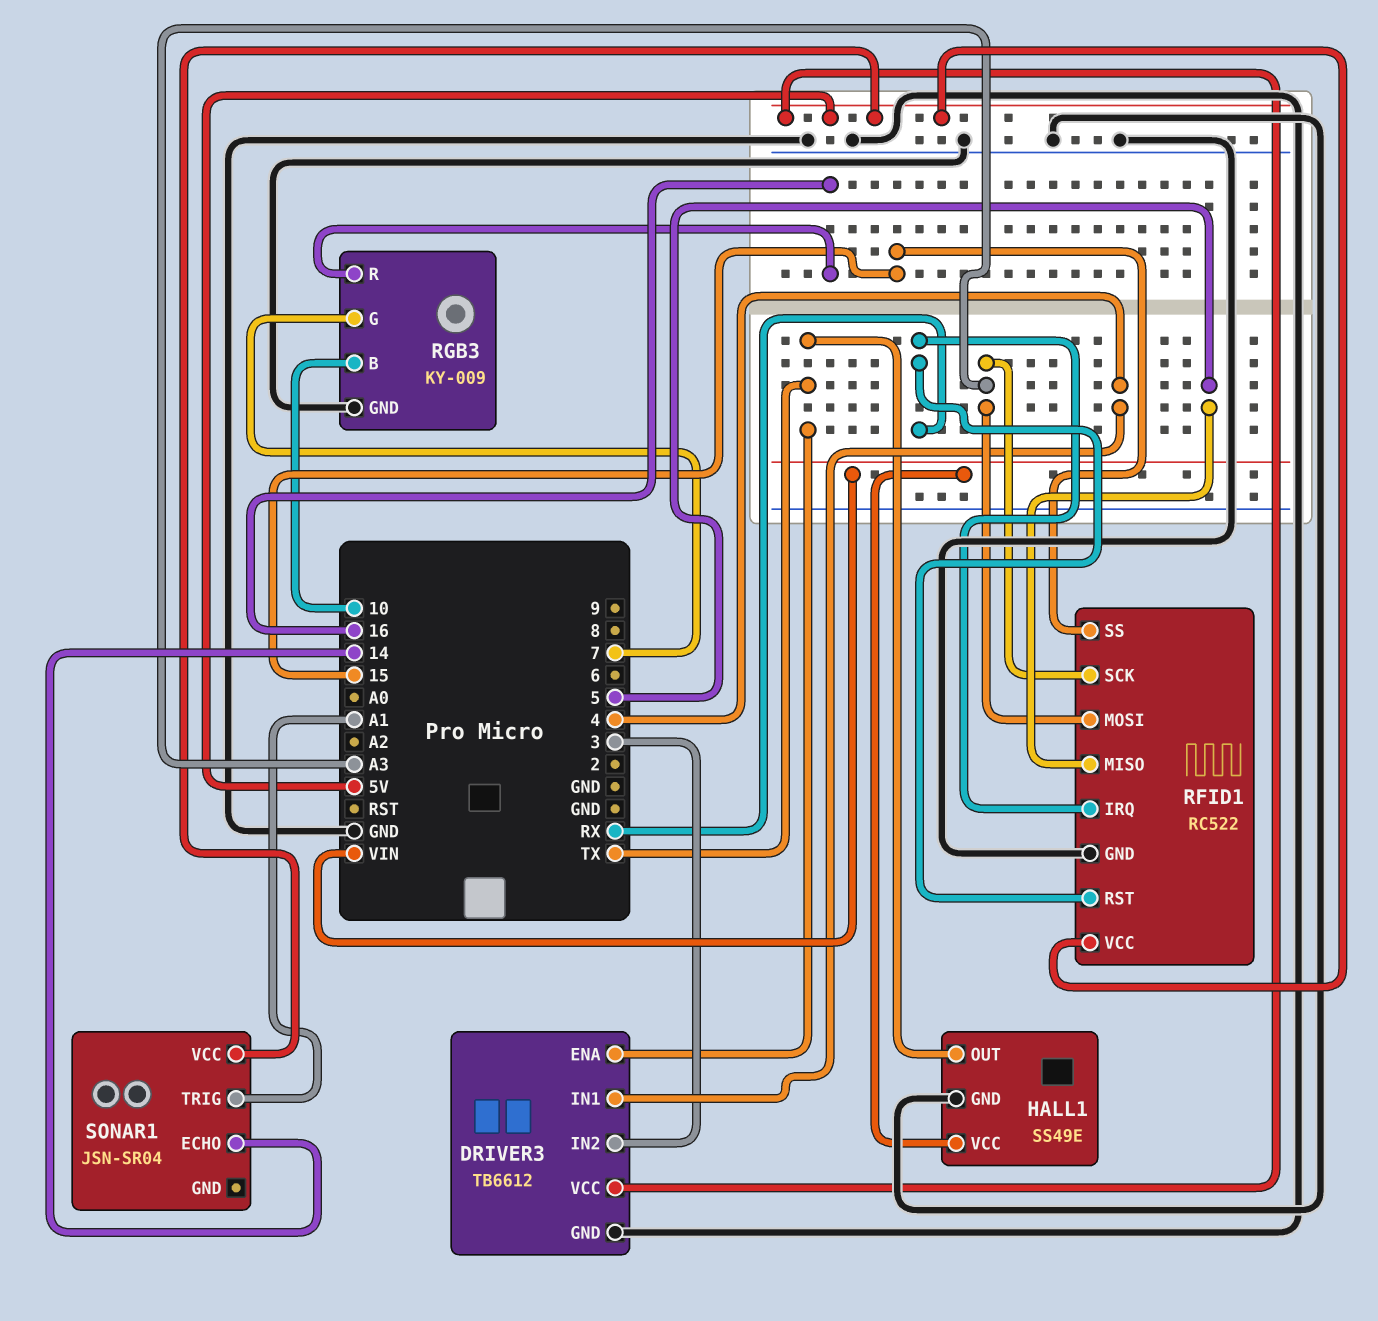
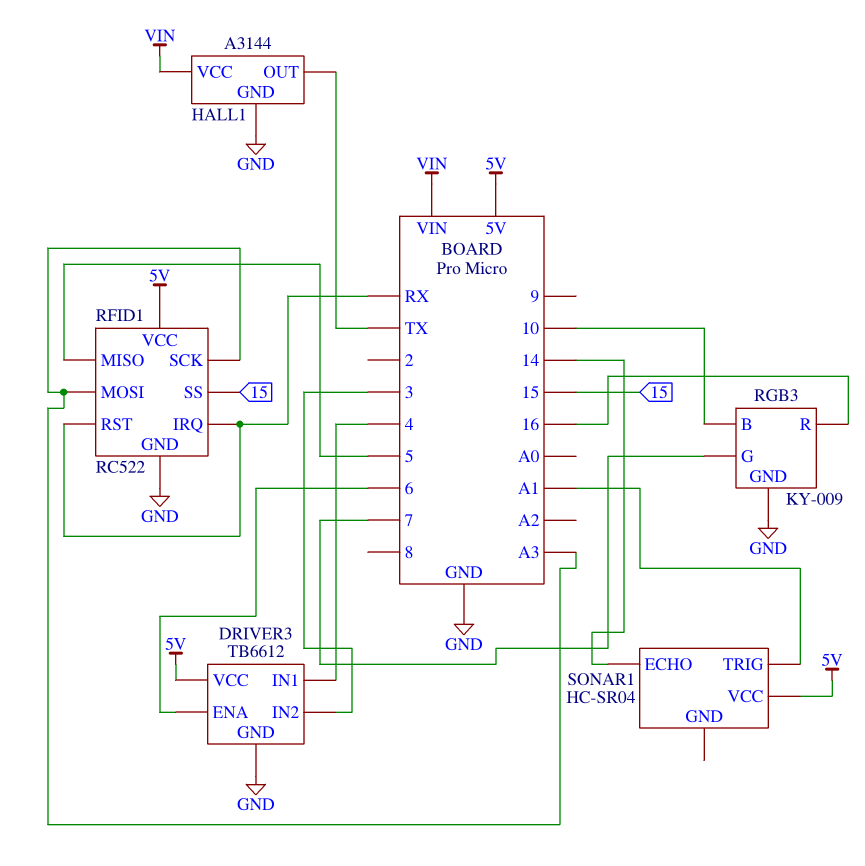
DRIVER3 pin ENA: TX -> 6
HALL1: SS49E -> A3144
SONAR1: JSN-SR04 -> HC-SR04

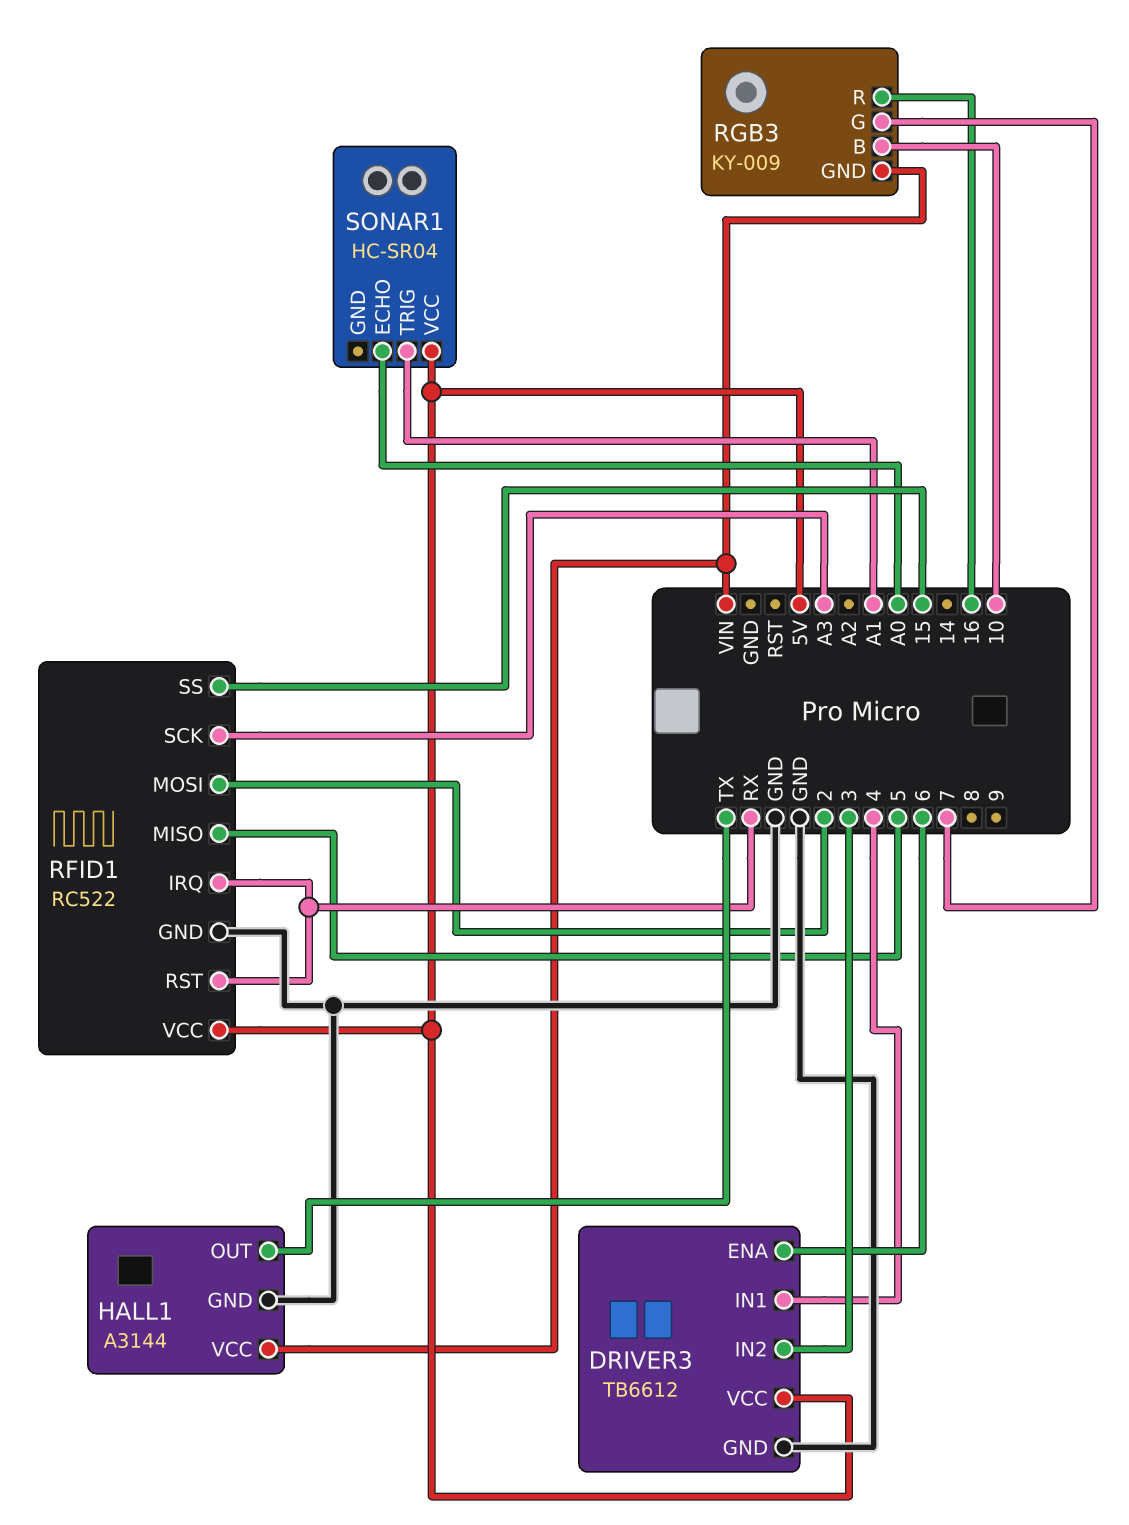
RFID1 pin MOSI: A3 -> 2
RGB3 pin GND: GND -> VIN
SONAR1 pin ECHO: 14 -> A0

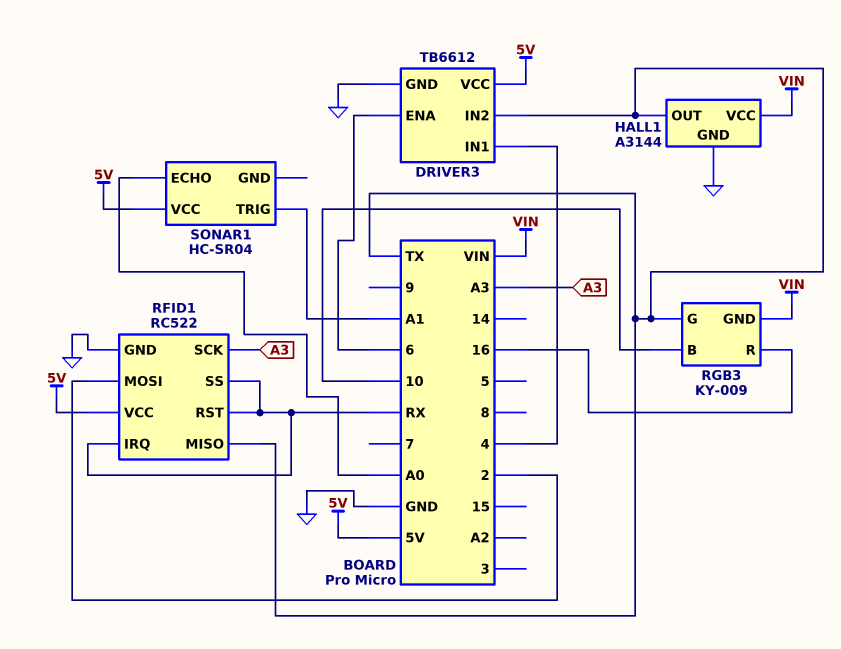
DRIVER3 pin IN2: 3 -> TX
RFID1 pin MISO: 5 -> TX
RFID1 pin SS: 15 -> RX
RGB3 pin G: 7 -> TX

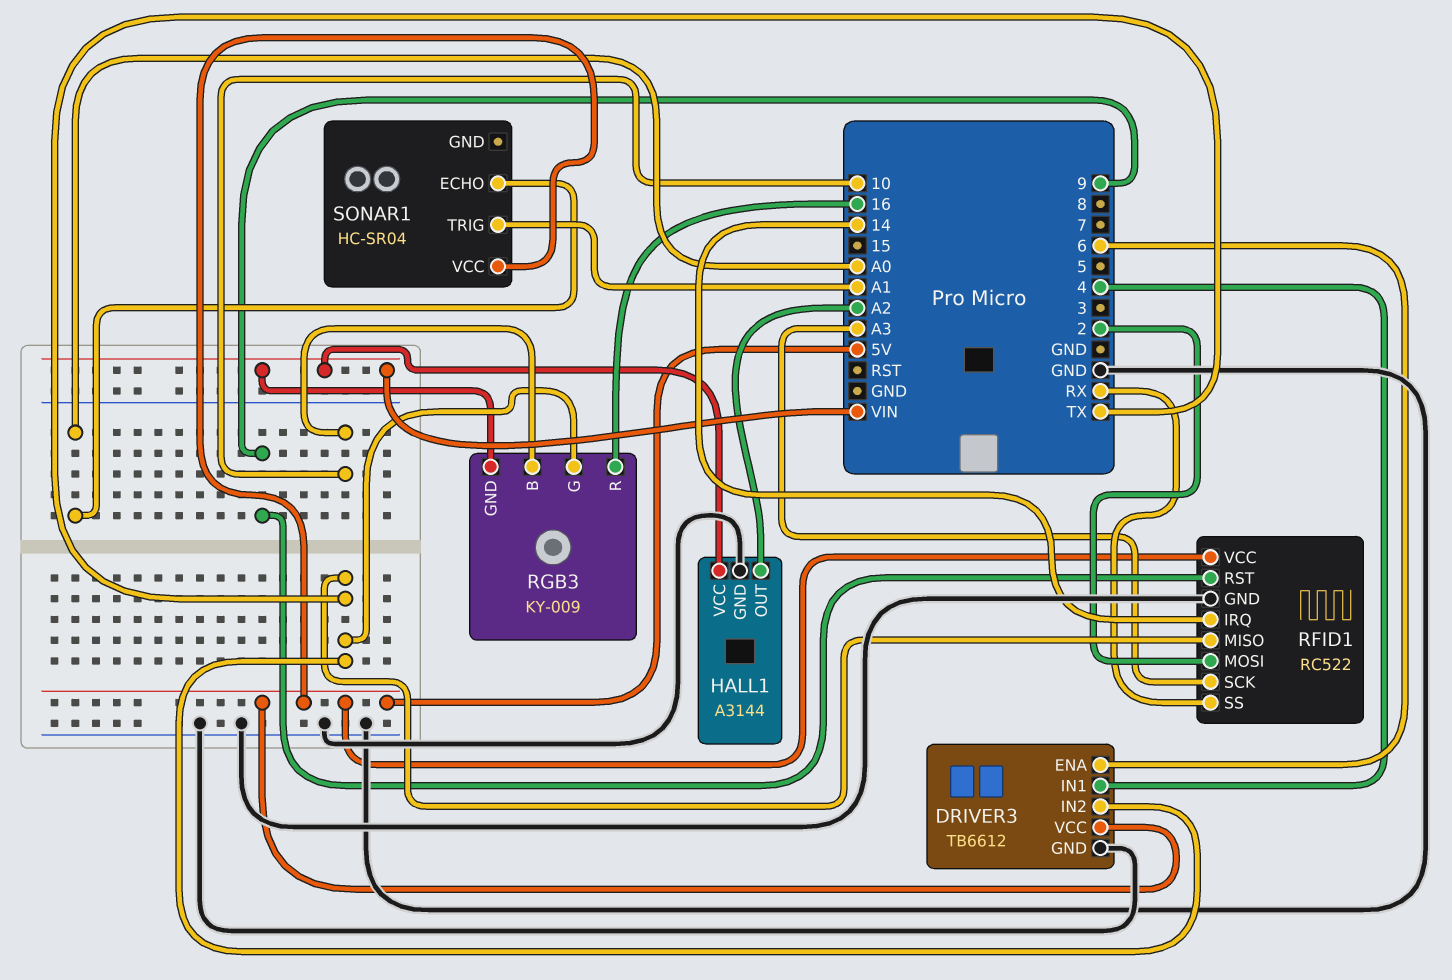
HALL1 pin OUT: TX -> A2
RFID1 pin IRQ: RX -> 14
RFID1 pin RST: RX -> 9

